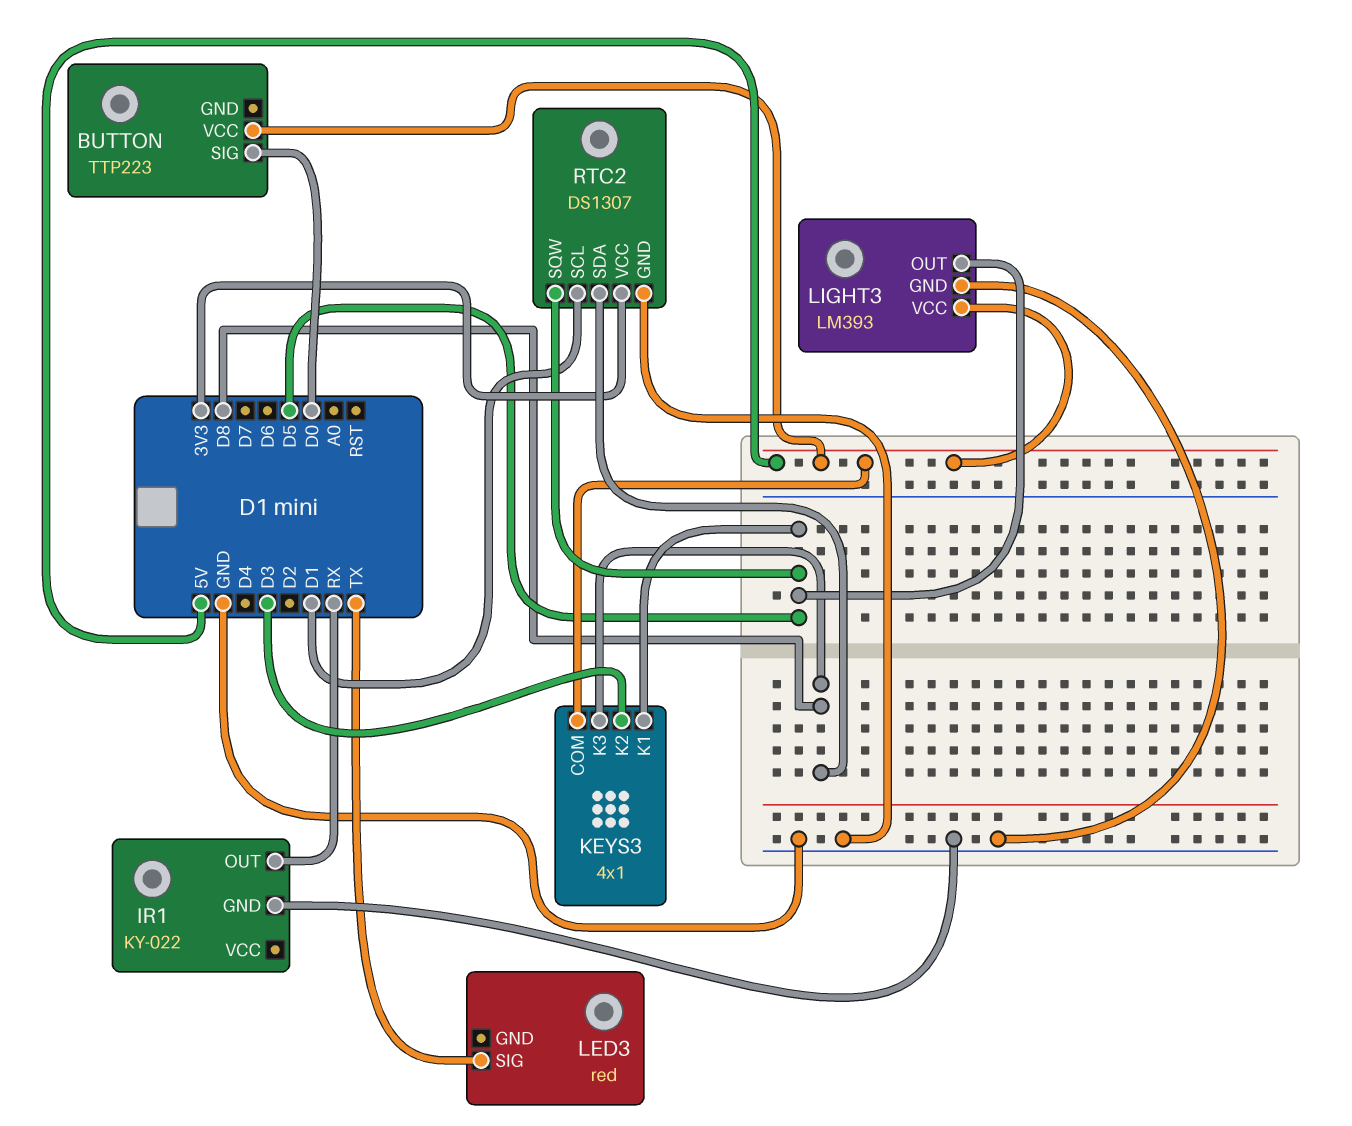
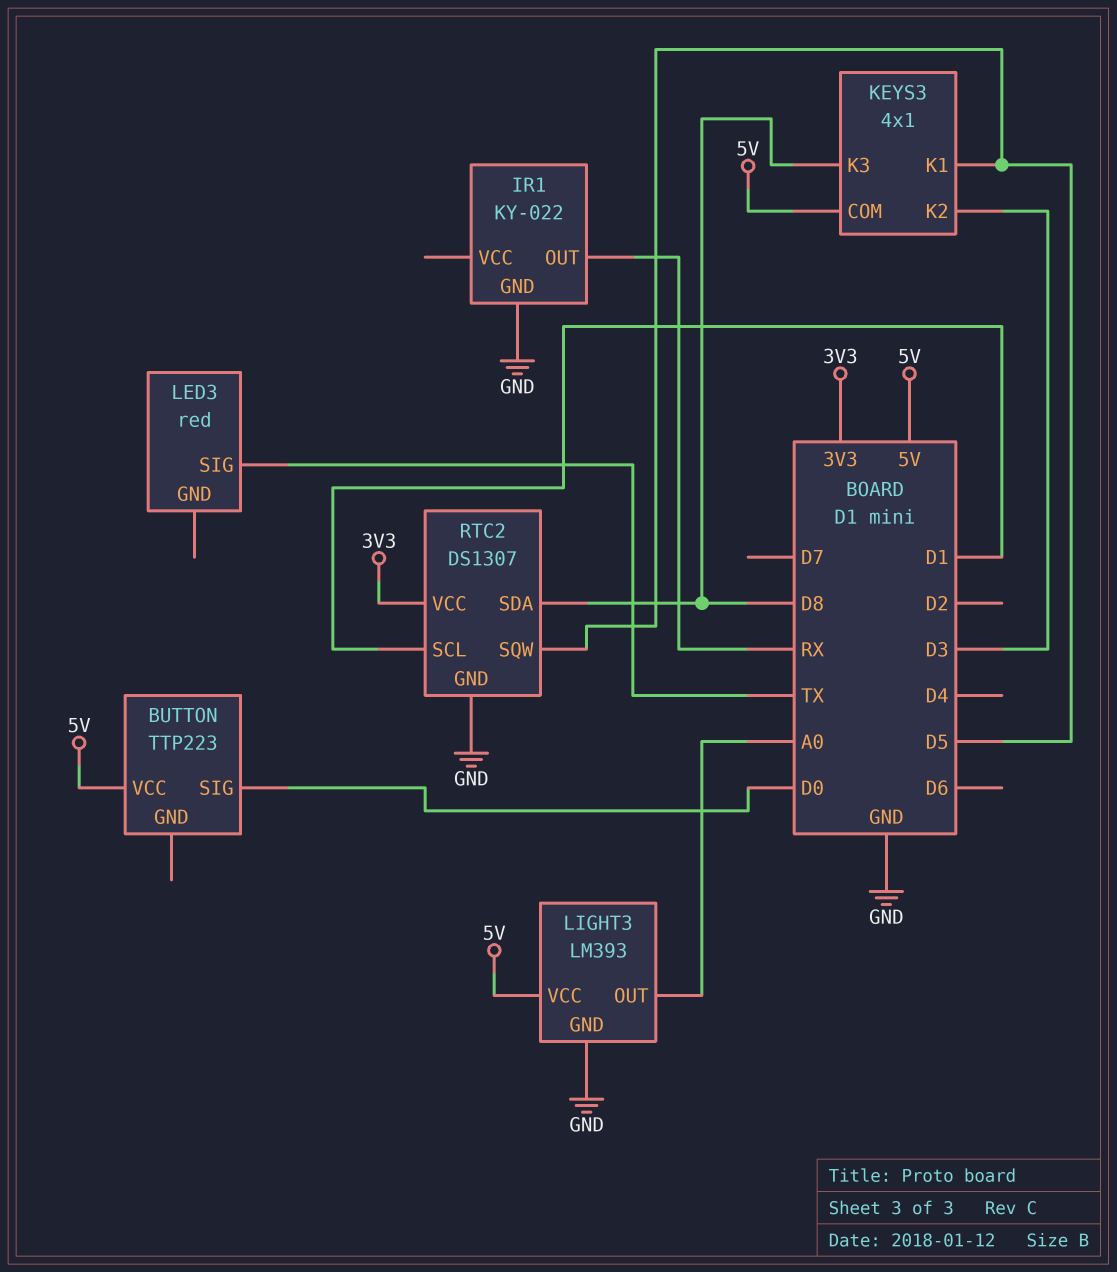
LIGHT3 pin OUT: D5 -> A0

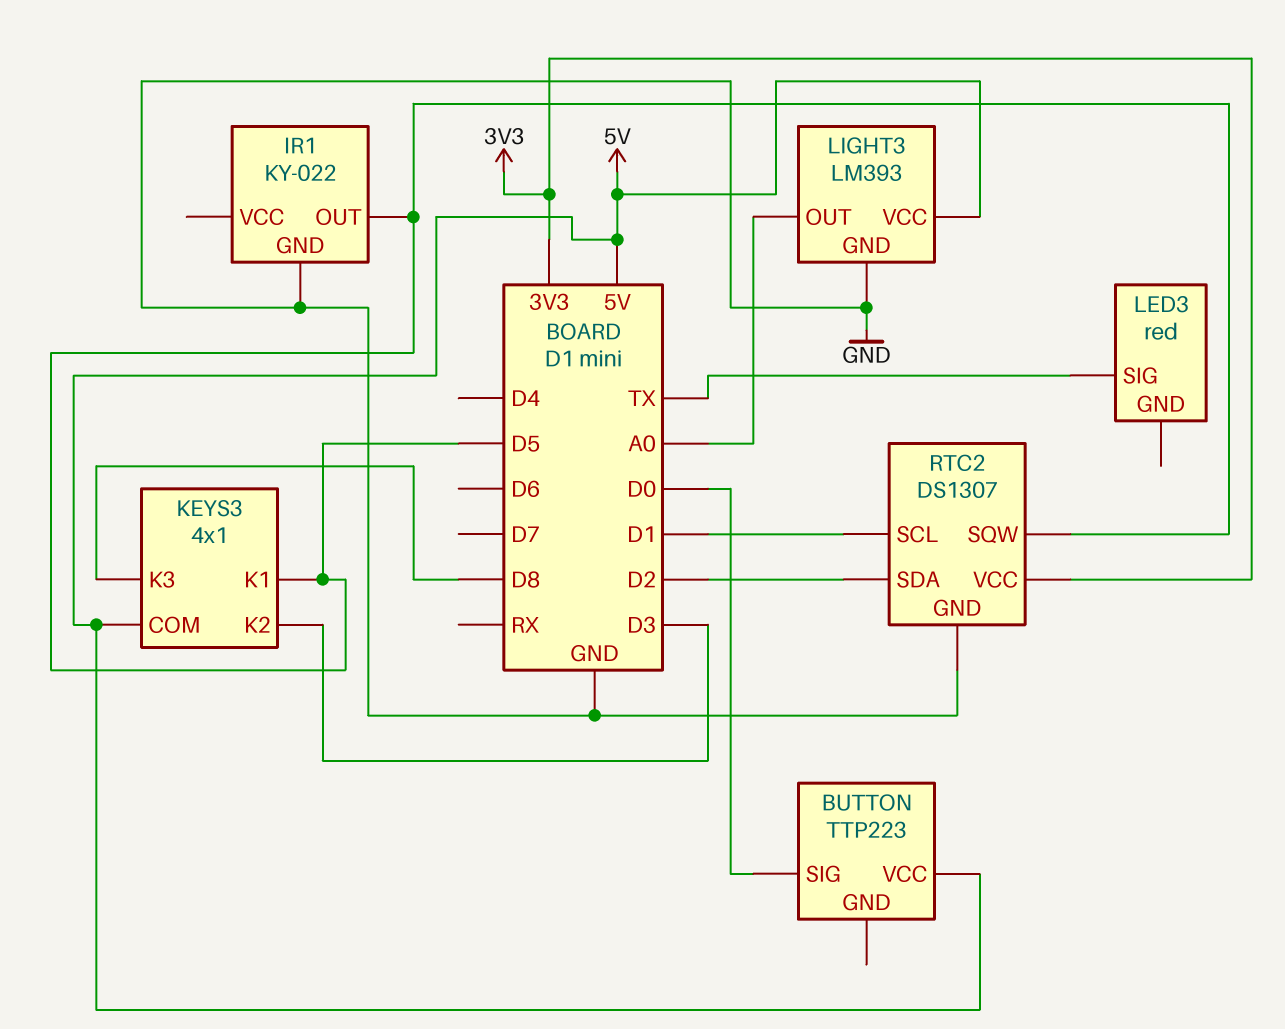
IR1 pin OUT: RX -> D5
RTC2 pin SDA: D8 -> D2

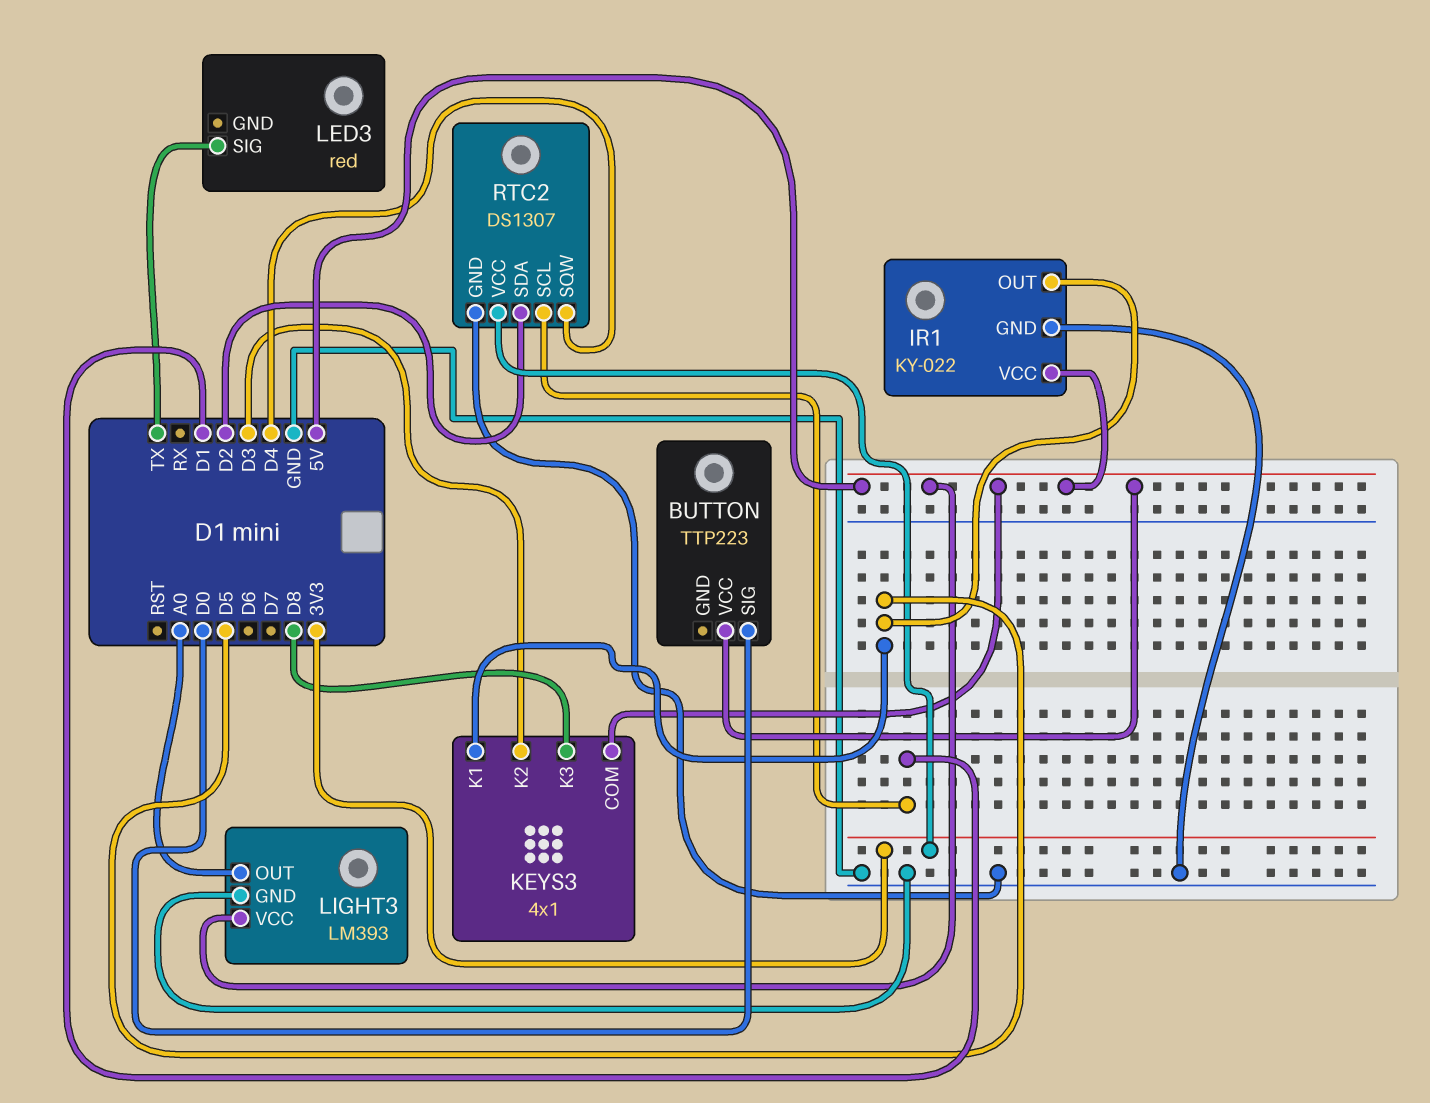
IR1 pin VCC: none -> 5V
RTC2 pin SQW: D5 -> D4

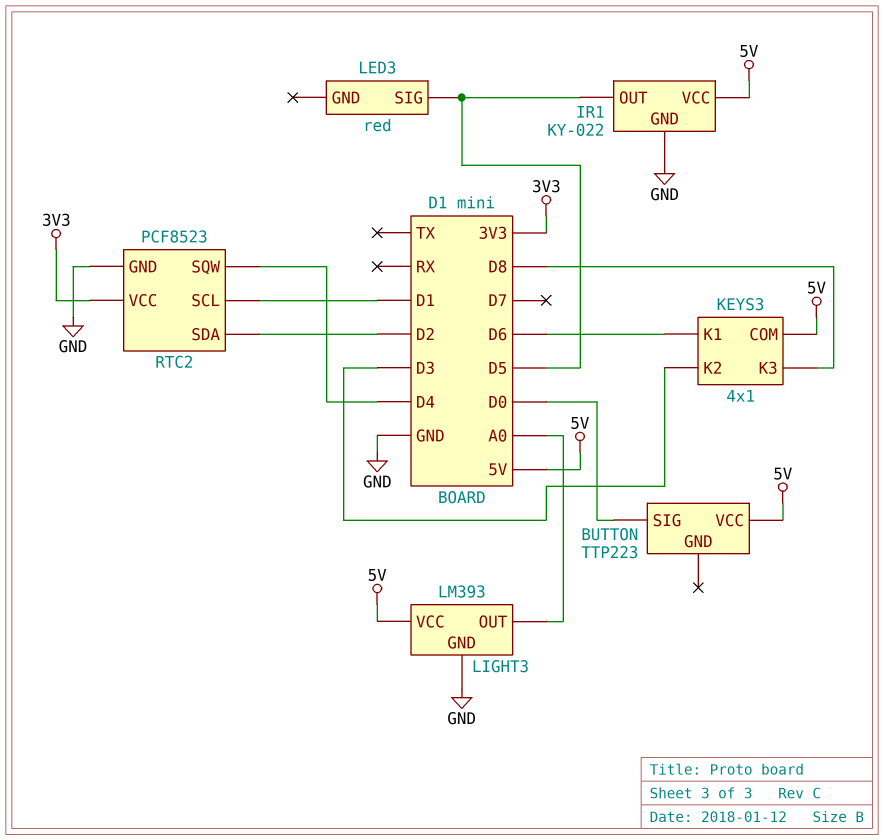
KEYS3 pin K1: D5 -> D6
LED3 pin SIG: TX -> D5
RTC2: DS1307 -> PCF8523

